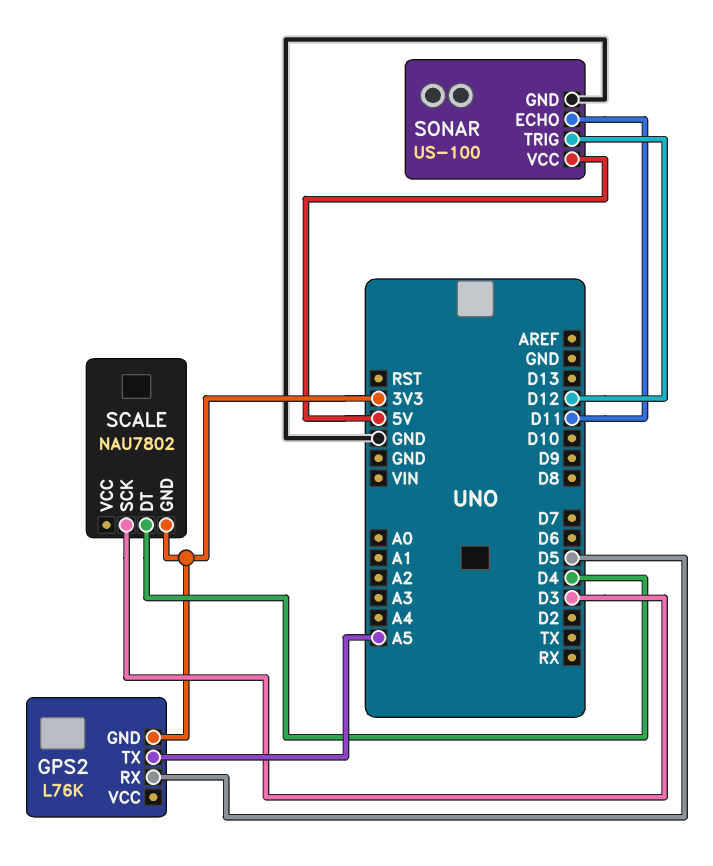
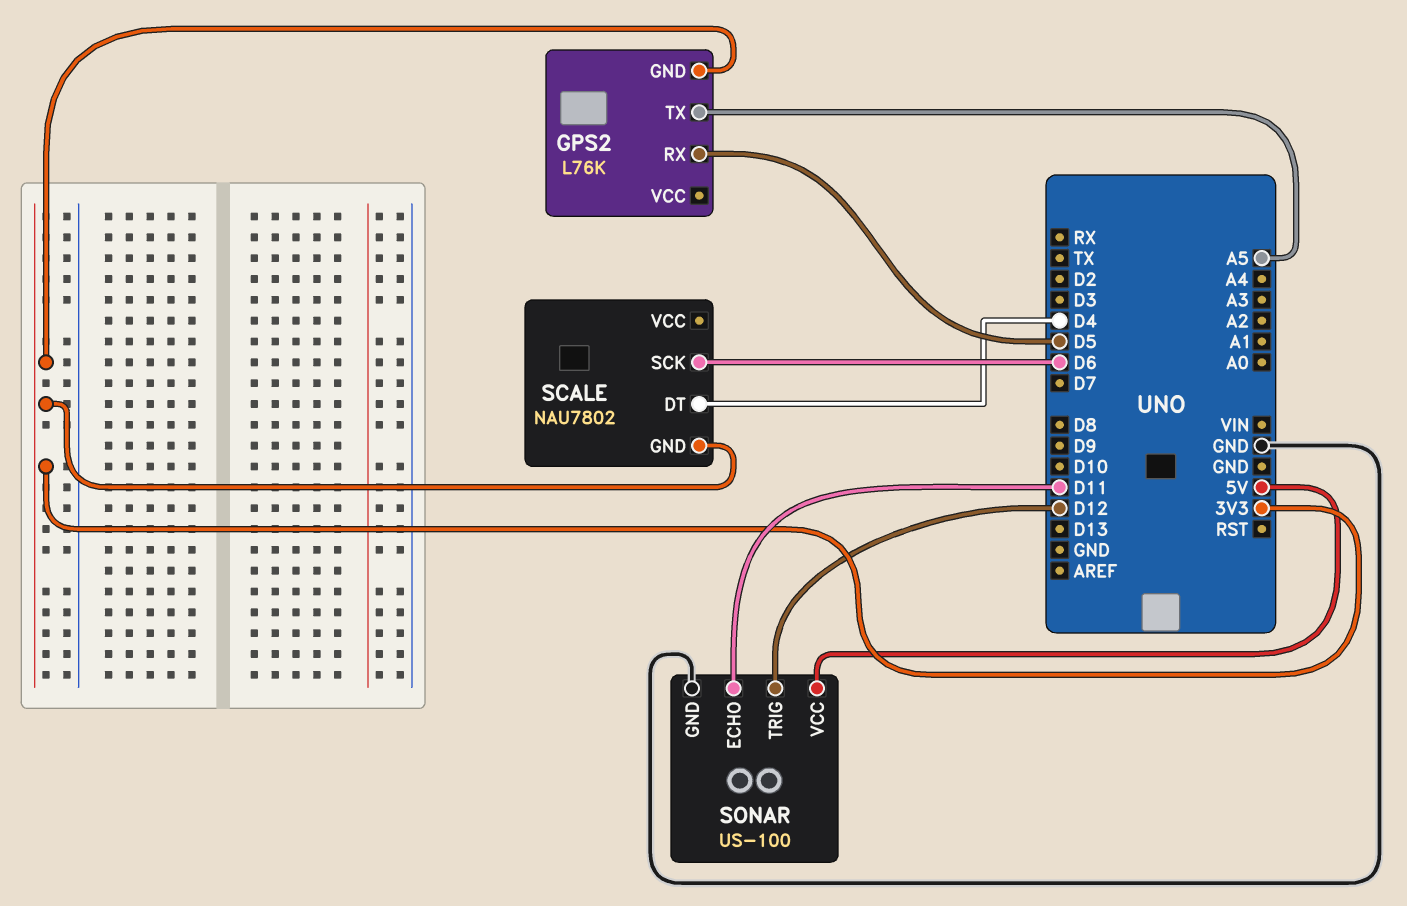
SCALE pin SCK: D3 -> D6

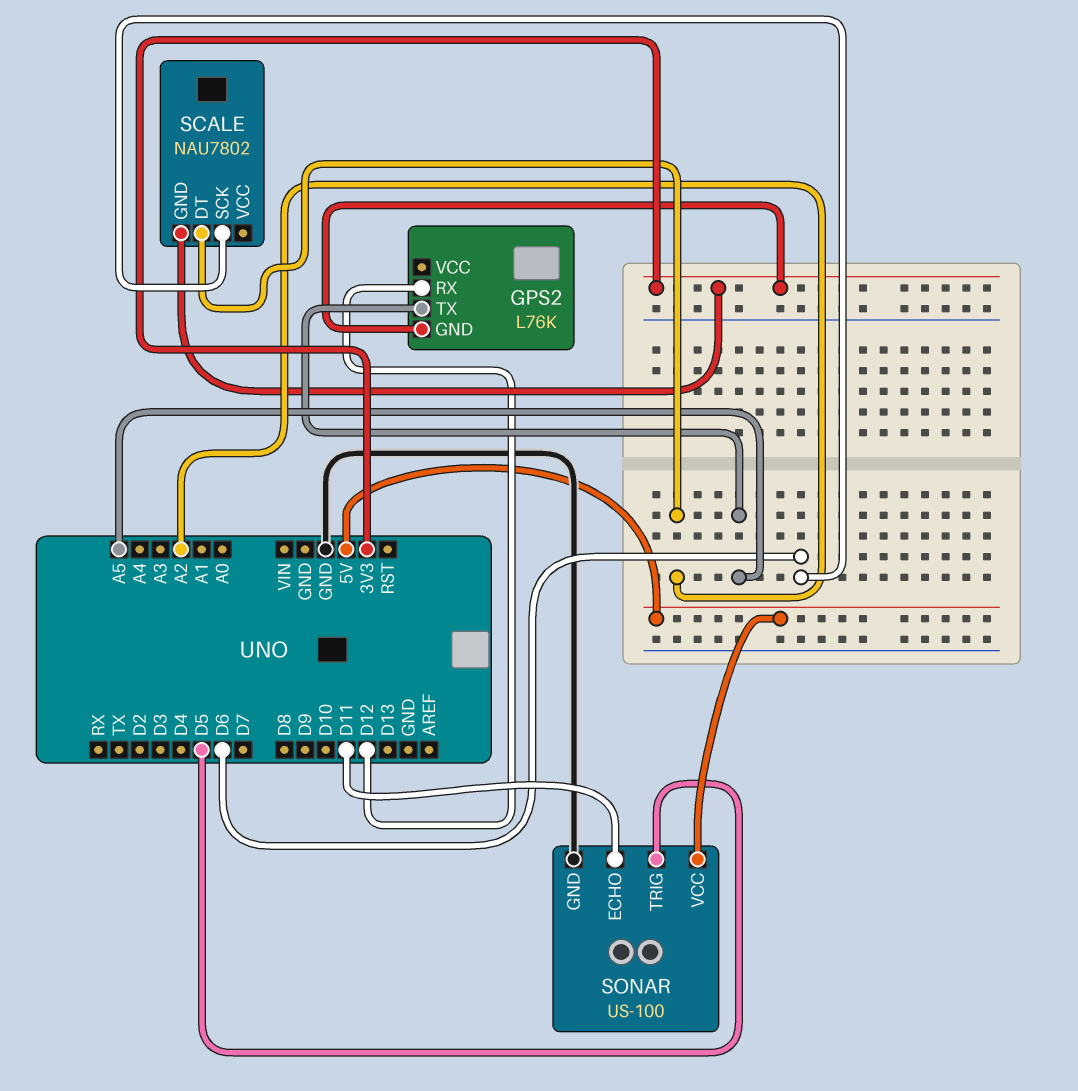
GPS2 pin RX: D5 -> D12
SCALE pin DT: D4 -> A2
SONAR pin TRIG: D12 -> D5

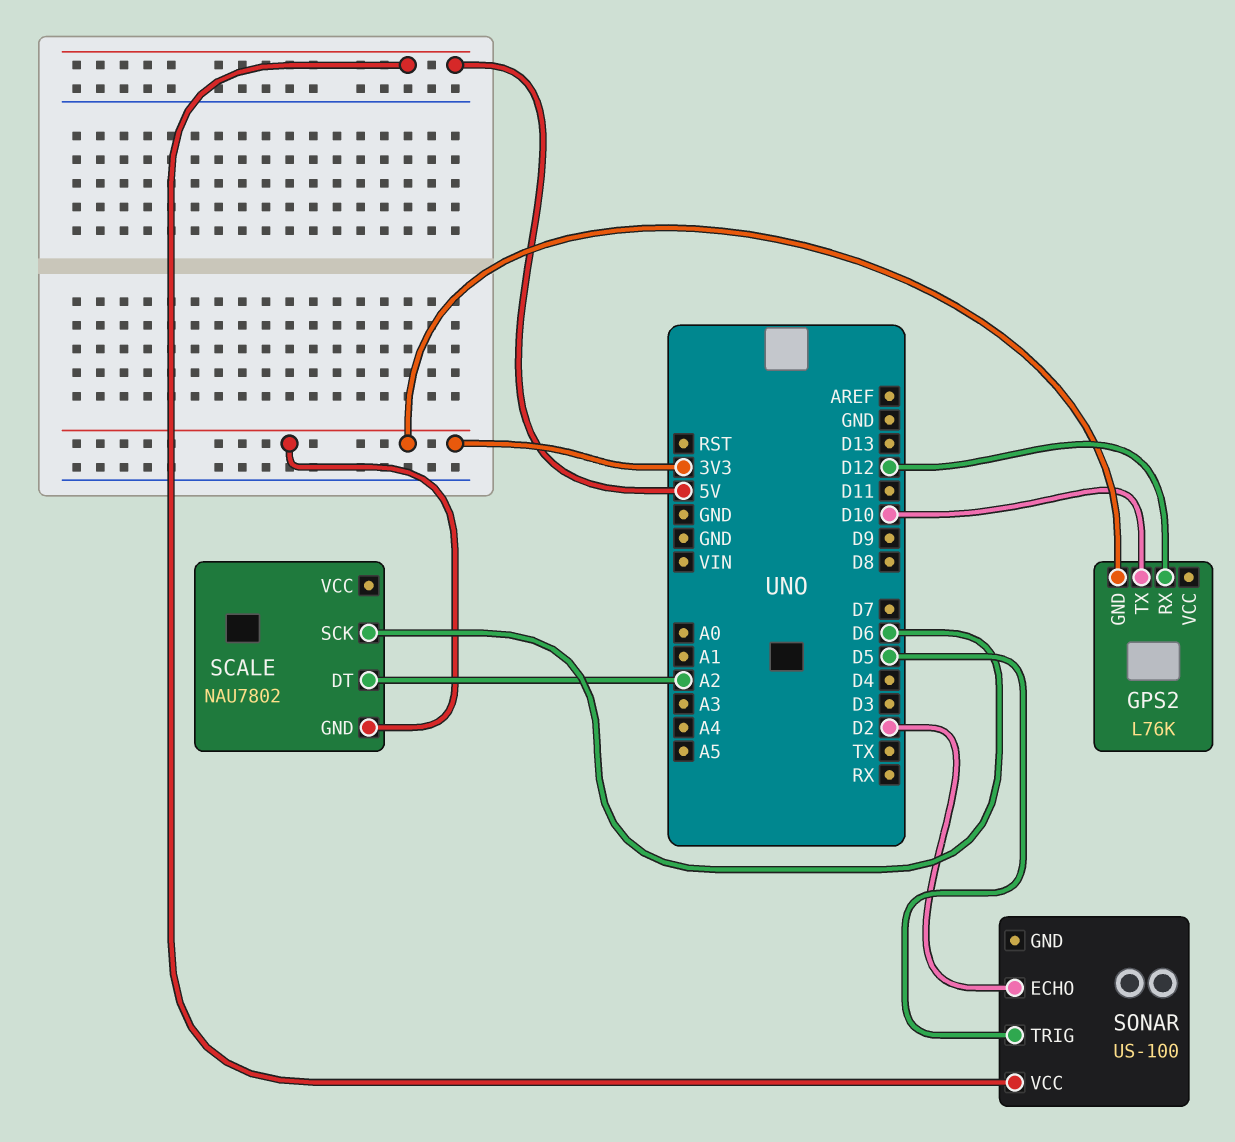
GPS2 pin TX: A5 -> D10
SONAR pin ECHO: D11 -> D2
SONAR pin GND: GND -> none

